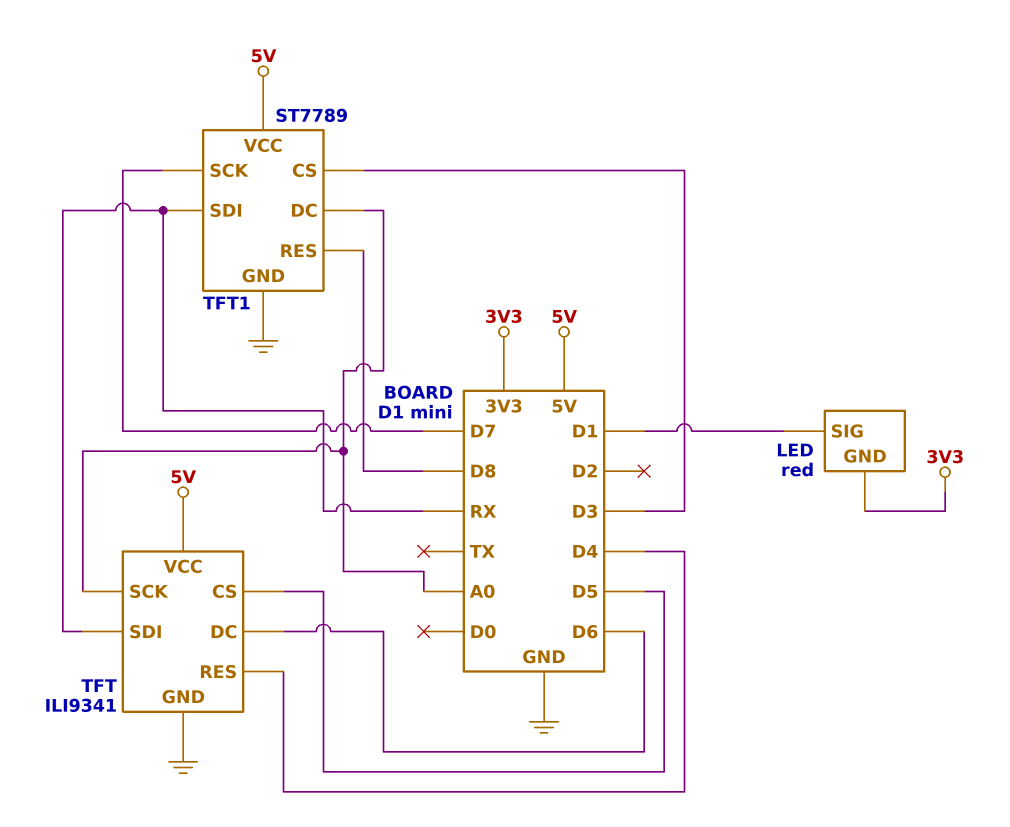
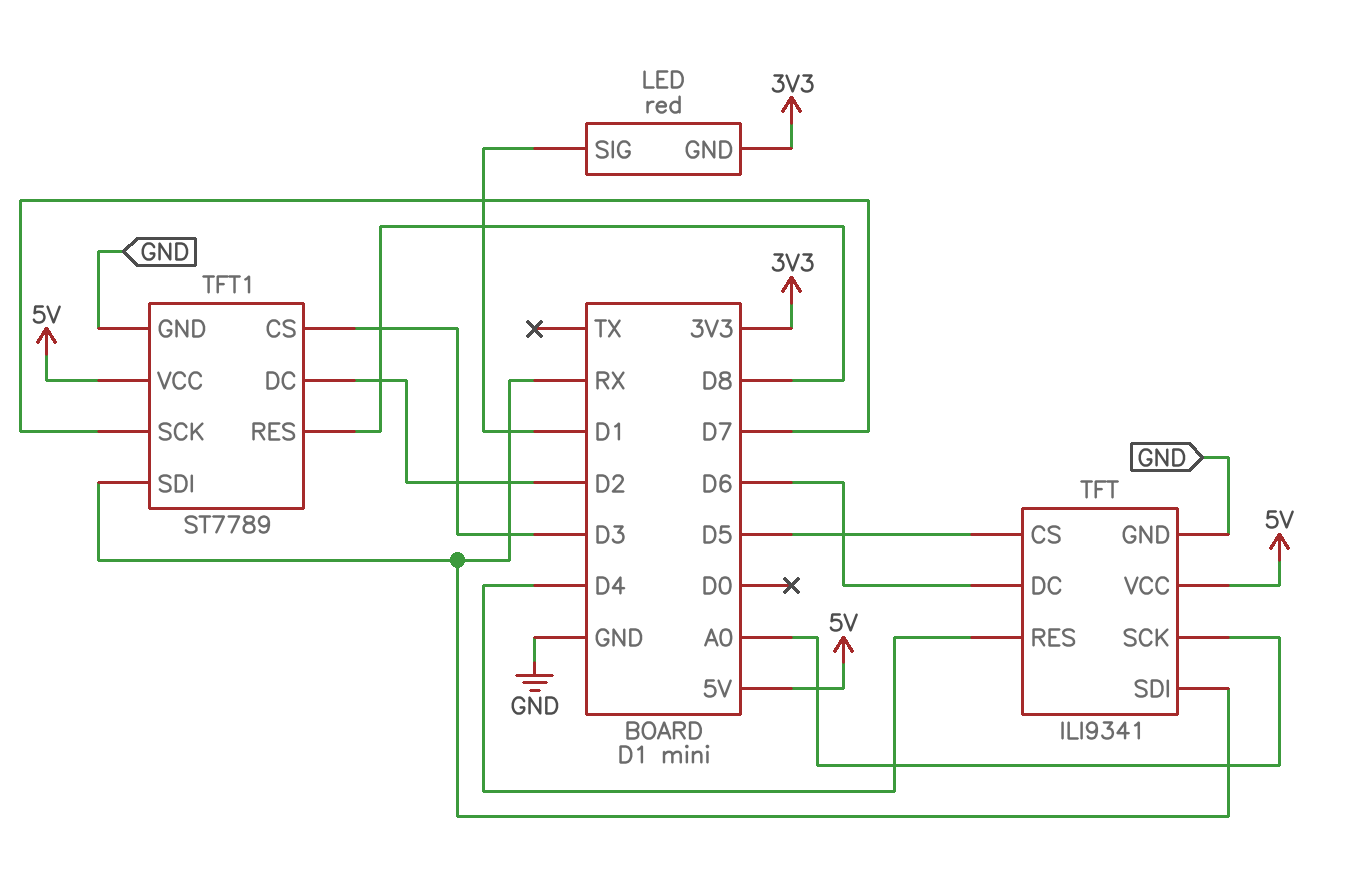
TFT1 pin DC: A0 -> D2

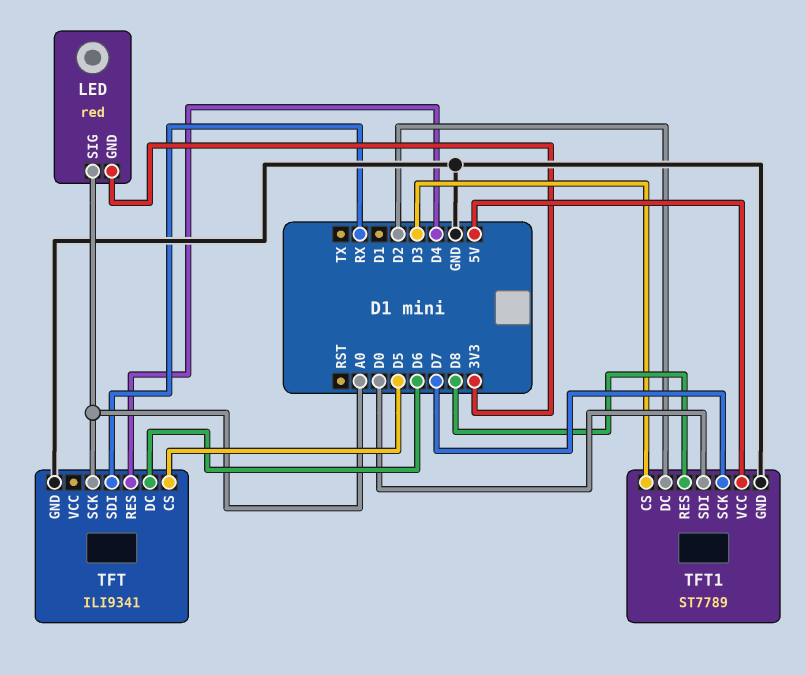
LED pin SIG: D1 -> A0
TFT pin VCC: 5V -> none
TFT1 pin SDI: RX -> D0

